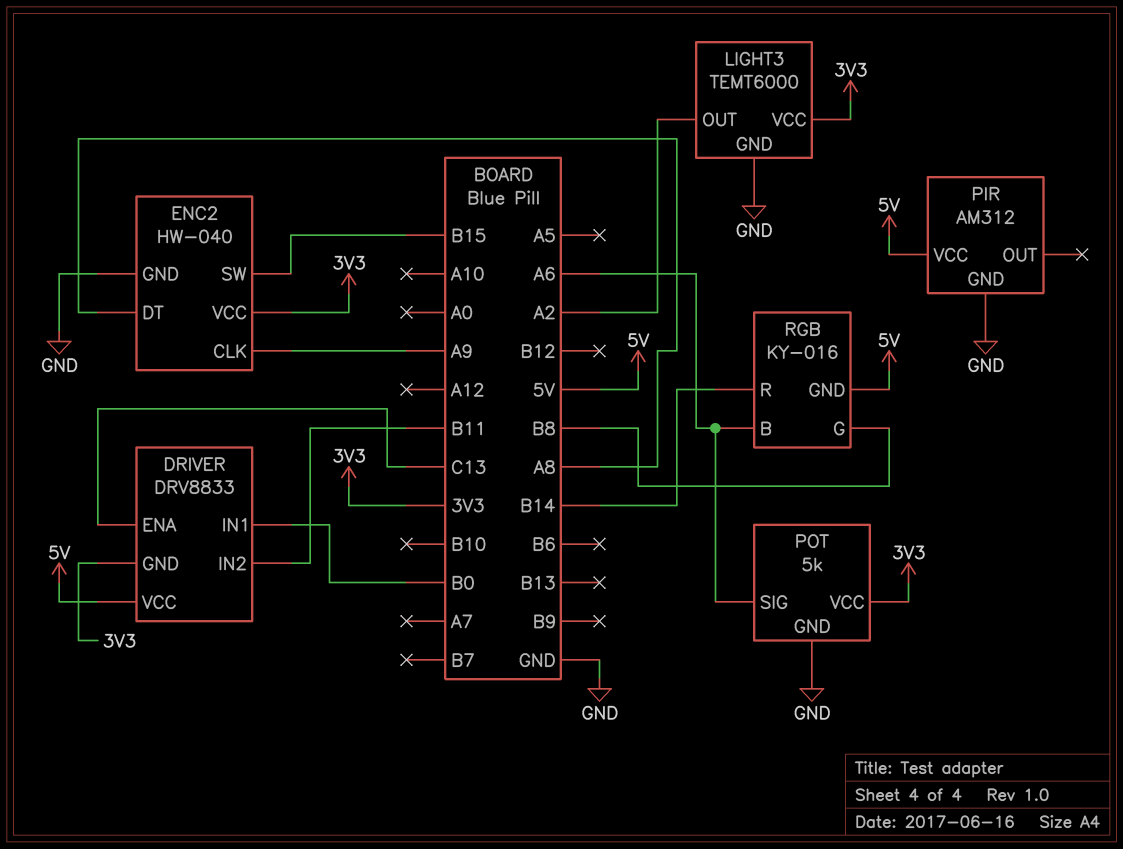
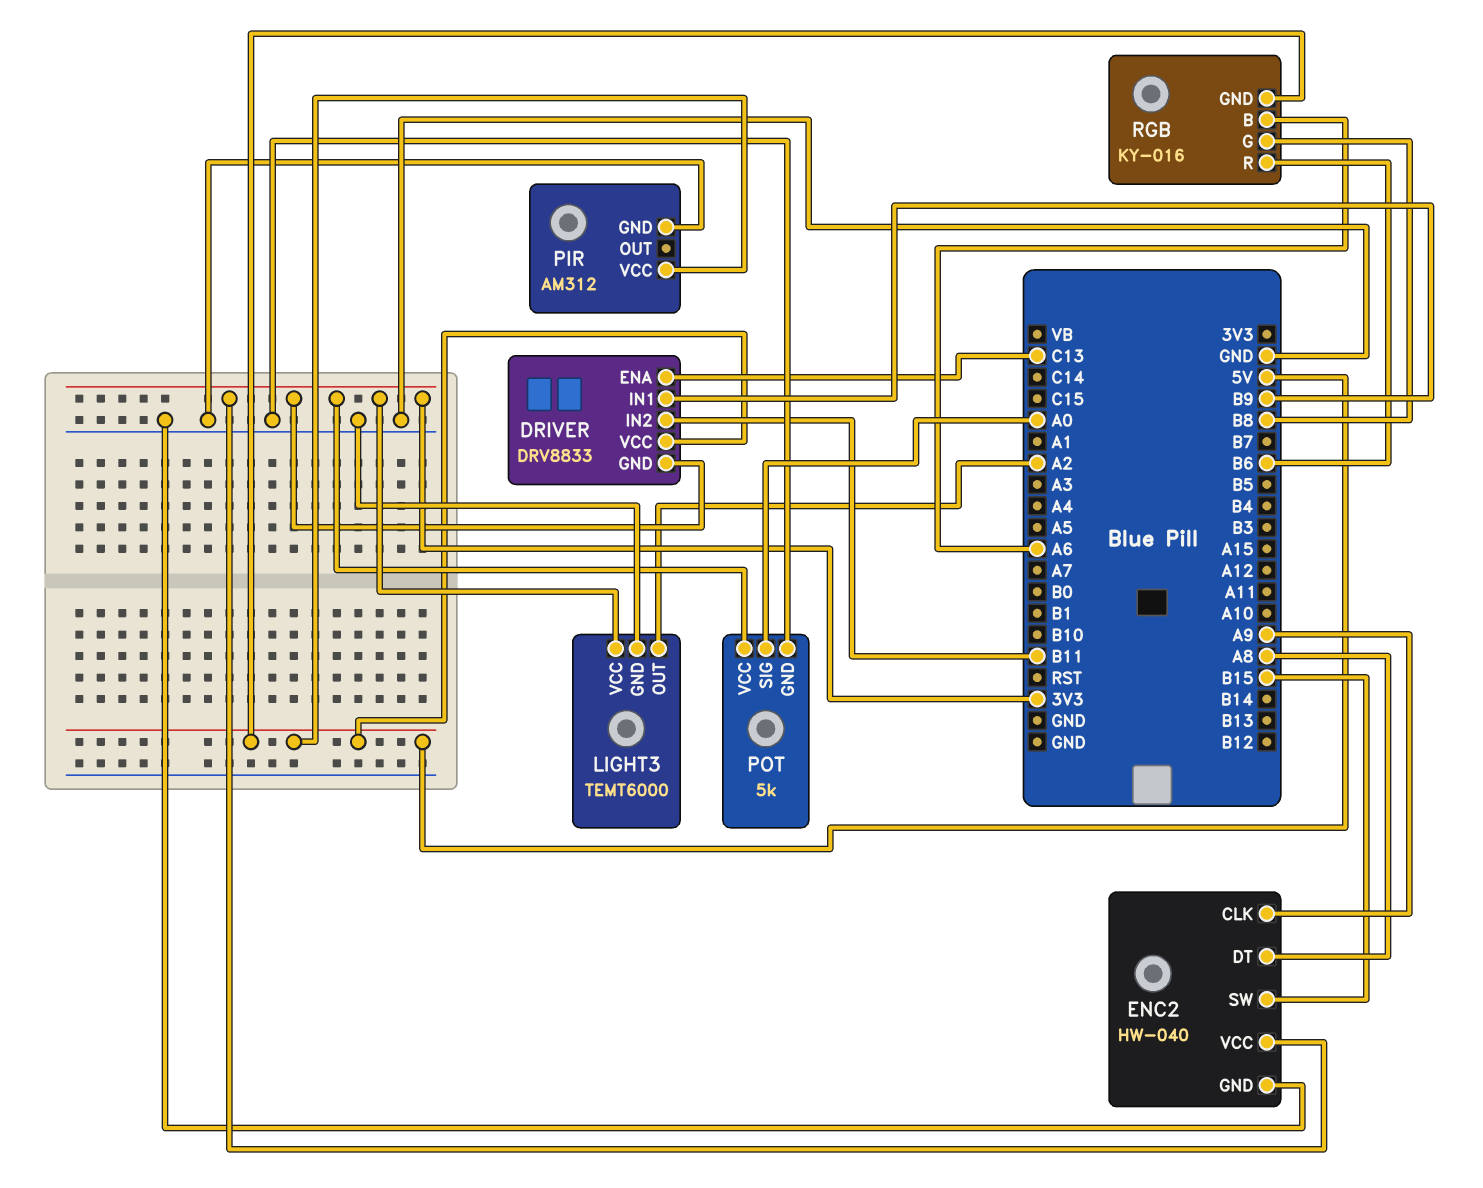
DRIVER pin IN1: B0 -> B9
POT pin SIG: A6 -> A0
RGB pin R: B14 -> B6

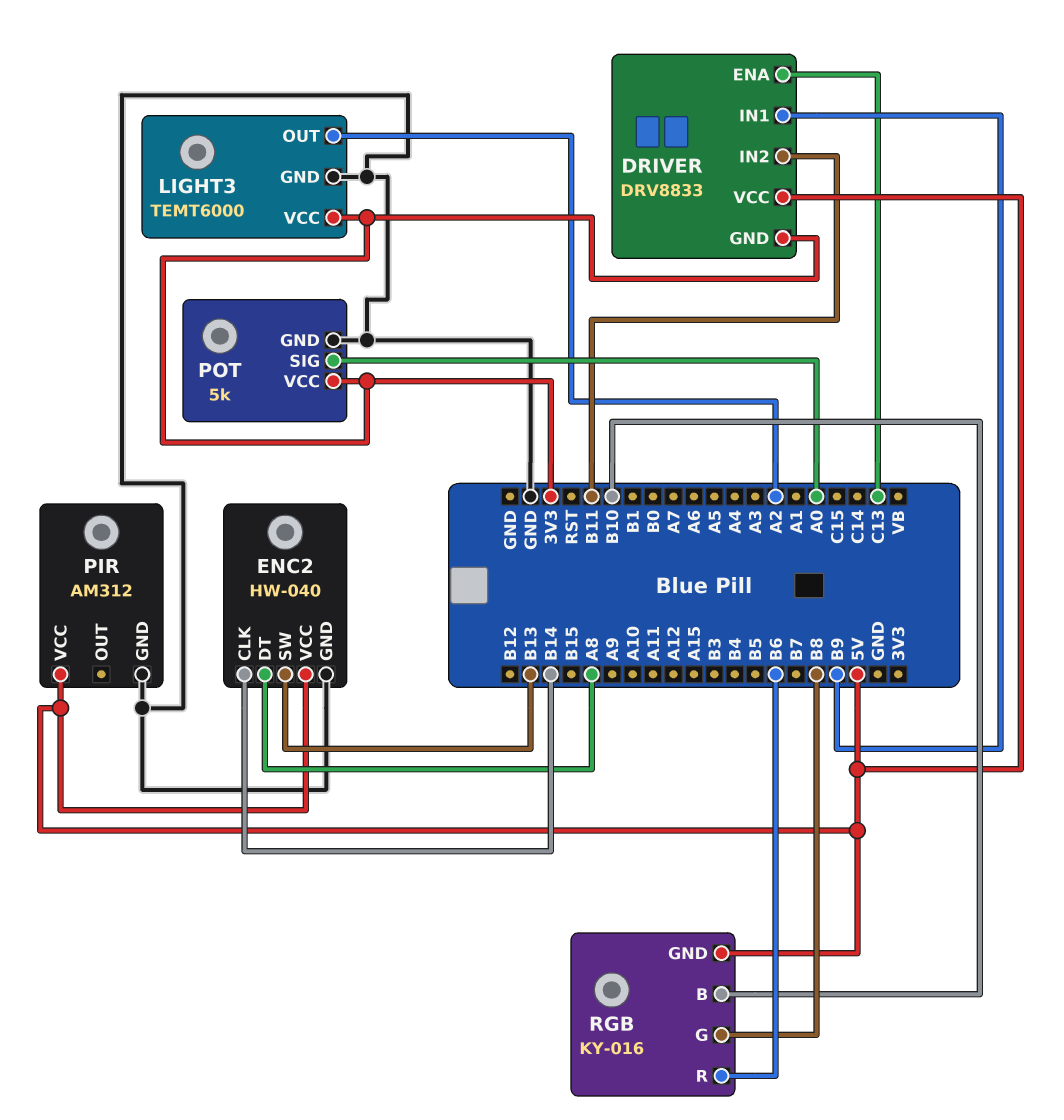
ENC2 pin CLK: A9 -> B14
ENC2 pin SW: B15 -> B13
ENC2 pin VCC: 3V3 -> 5V
RGB pin B: A6 -> B10

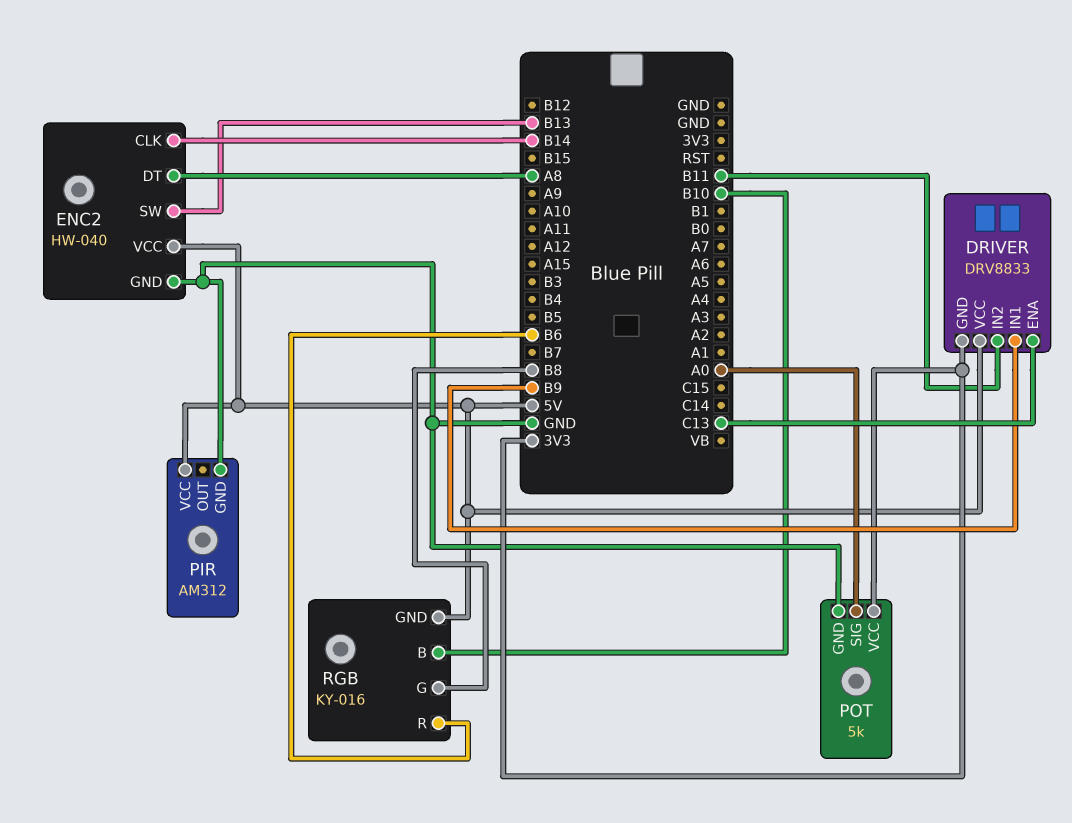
LIGHT3: TEMT6000 -> none
LIGHT3 pin GND: GND -> none
LIGHT3 pin OUT: A2 -> none
LIGHT3 pin VCC: 3V3 -> none

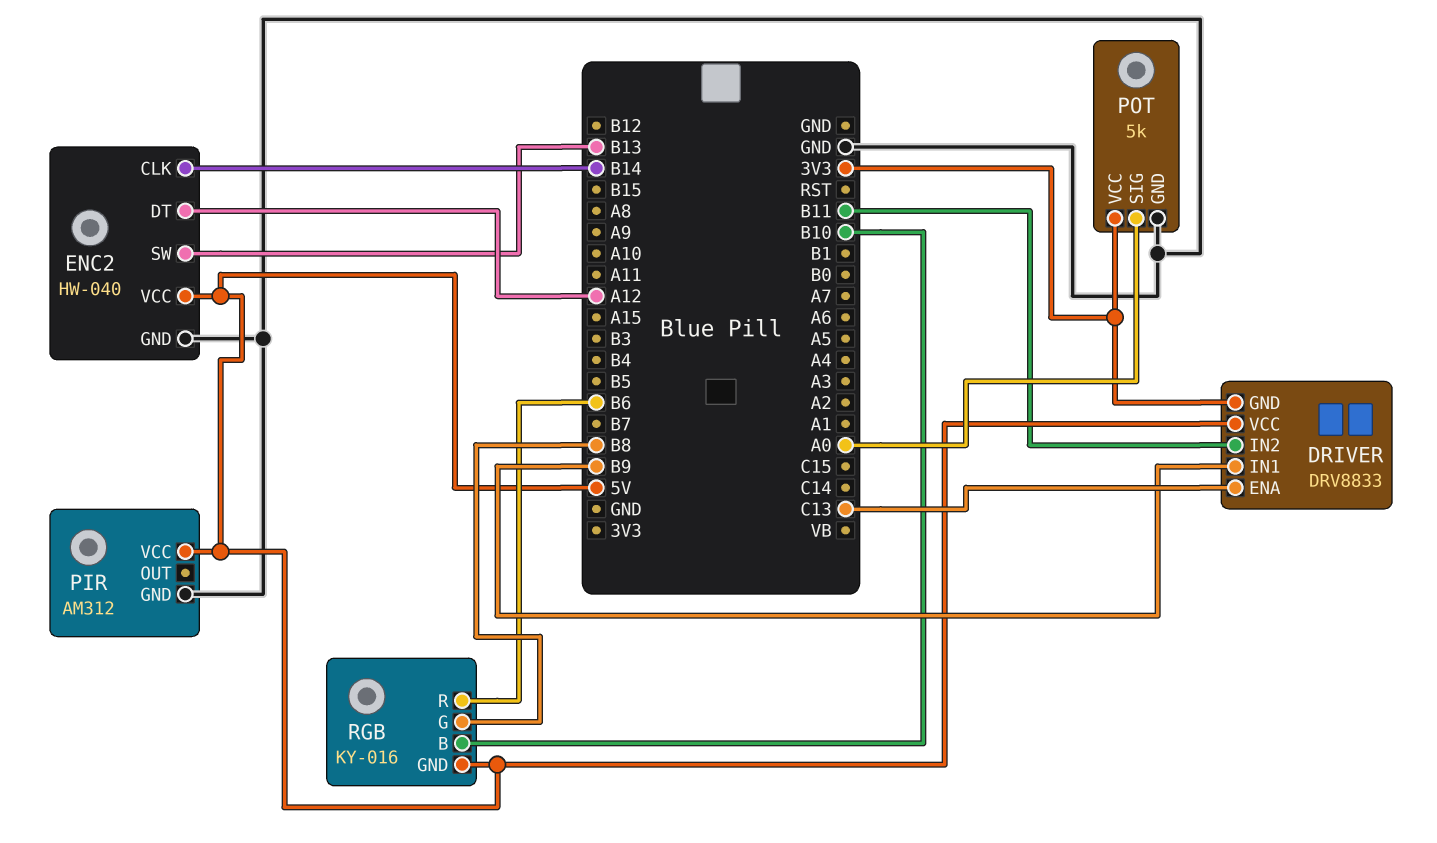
ENC2 pin DT: A8 -> A12

